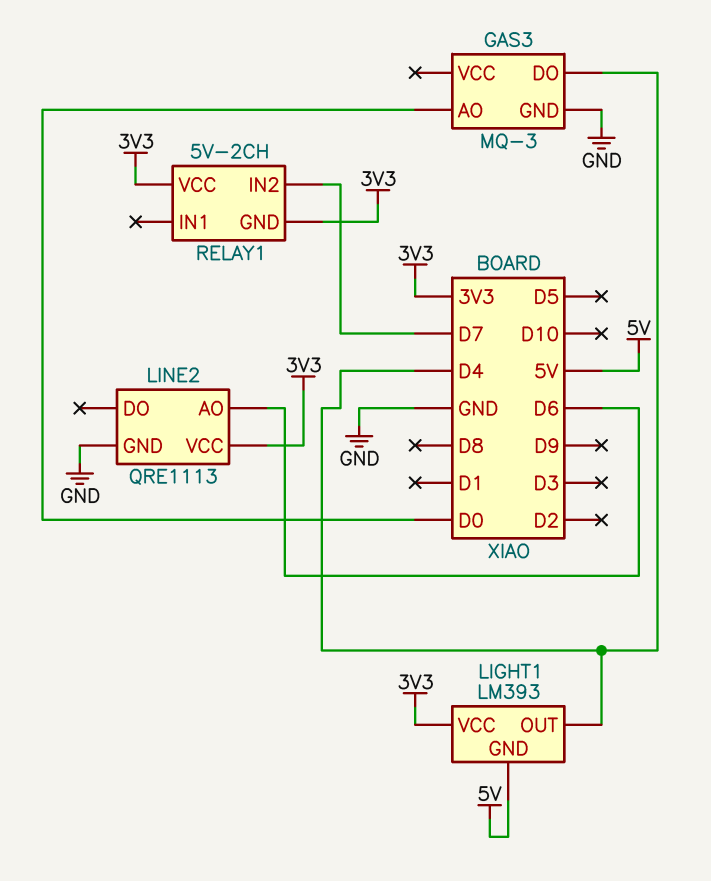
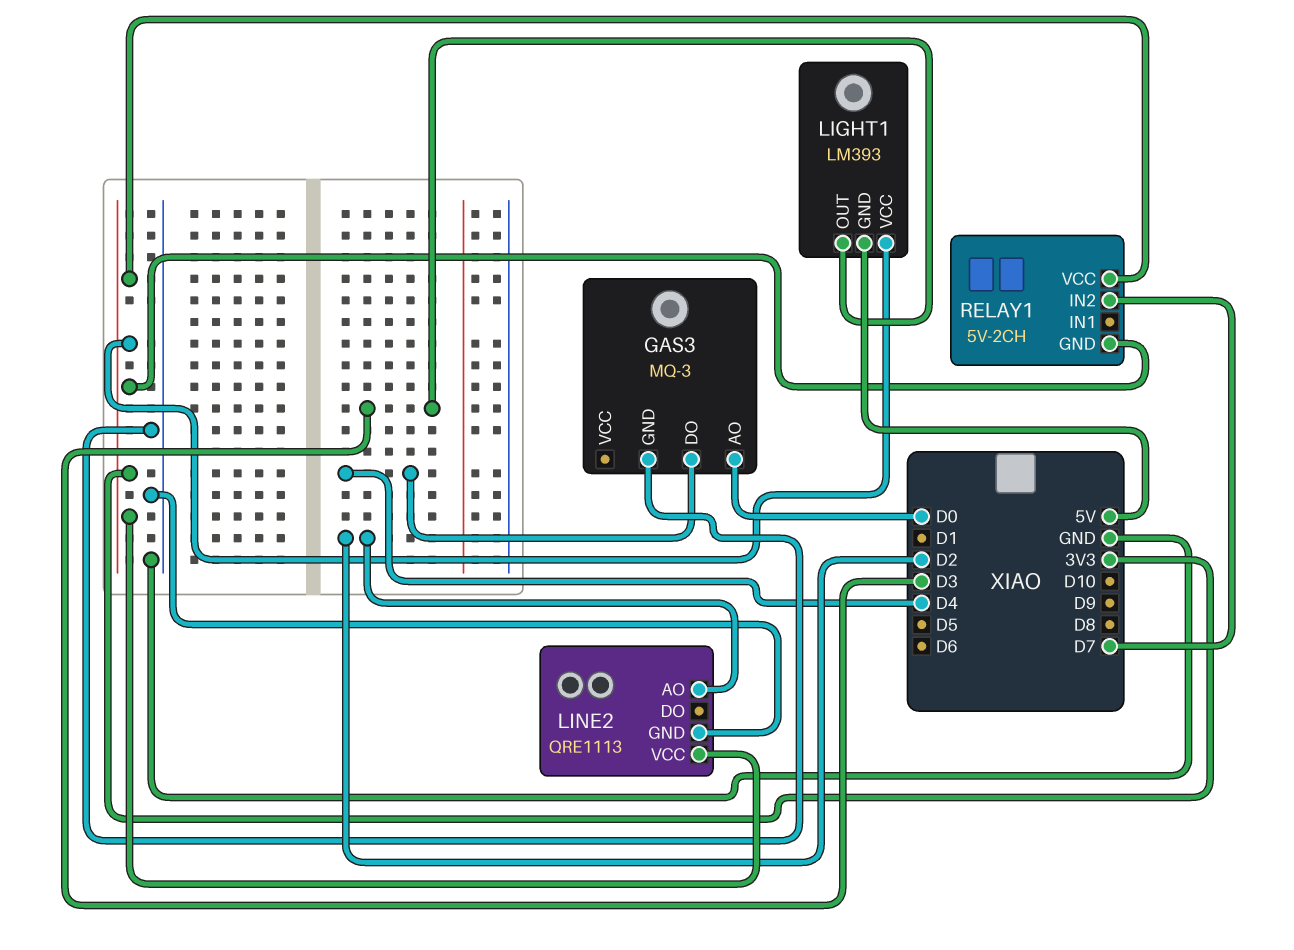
LIGHT1 pin OUT: D4 -> D3
LINE2 pin AO: D6 -> D2

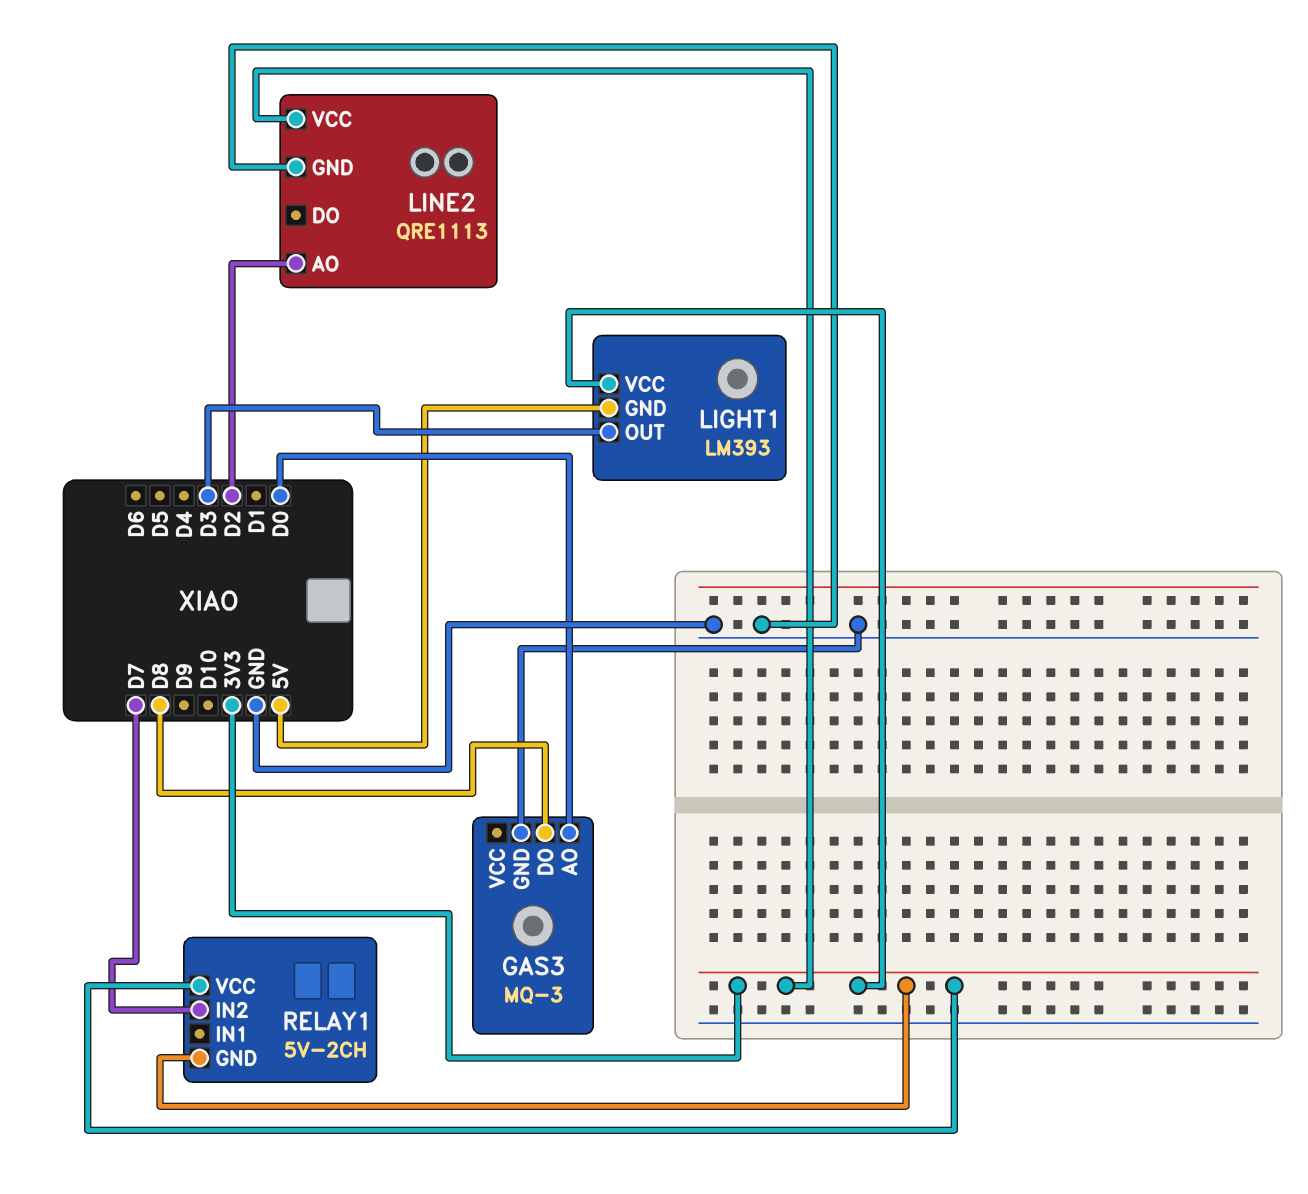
GAS3 pin DO: D4 -> D8

